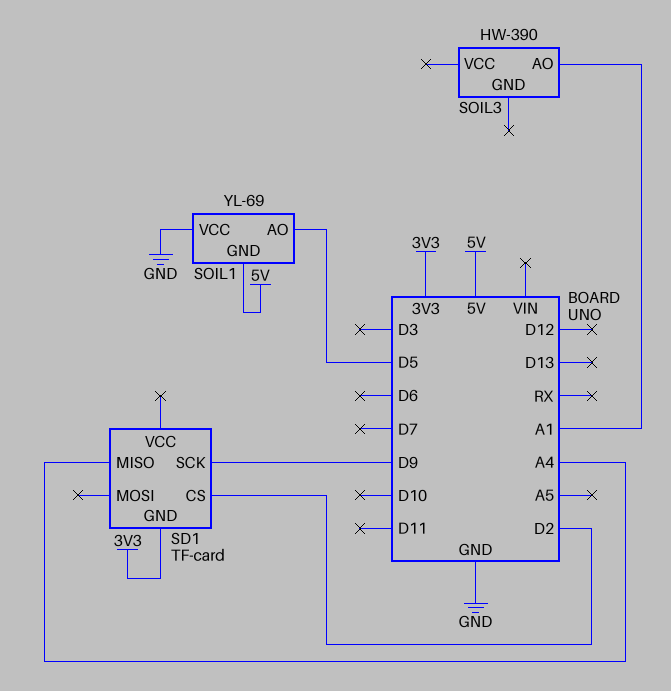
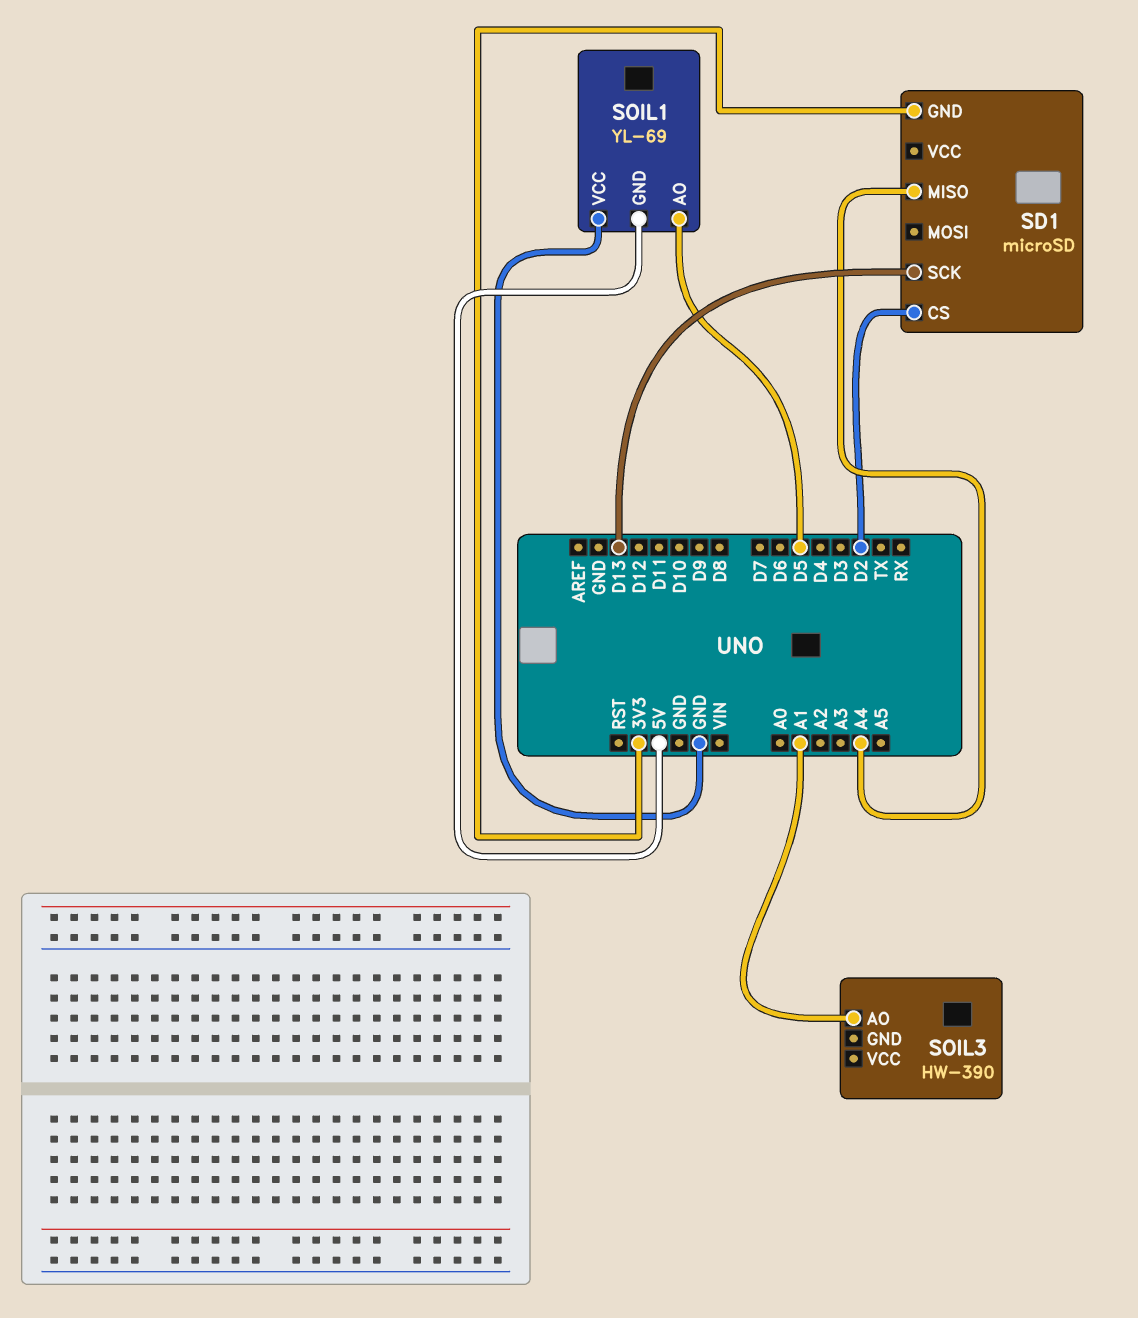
SD1: TF-card -> microSD
SD1 pin SCK: D9 -> D13

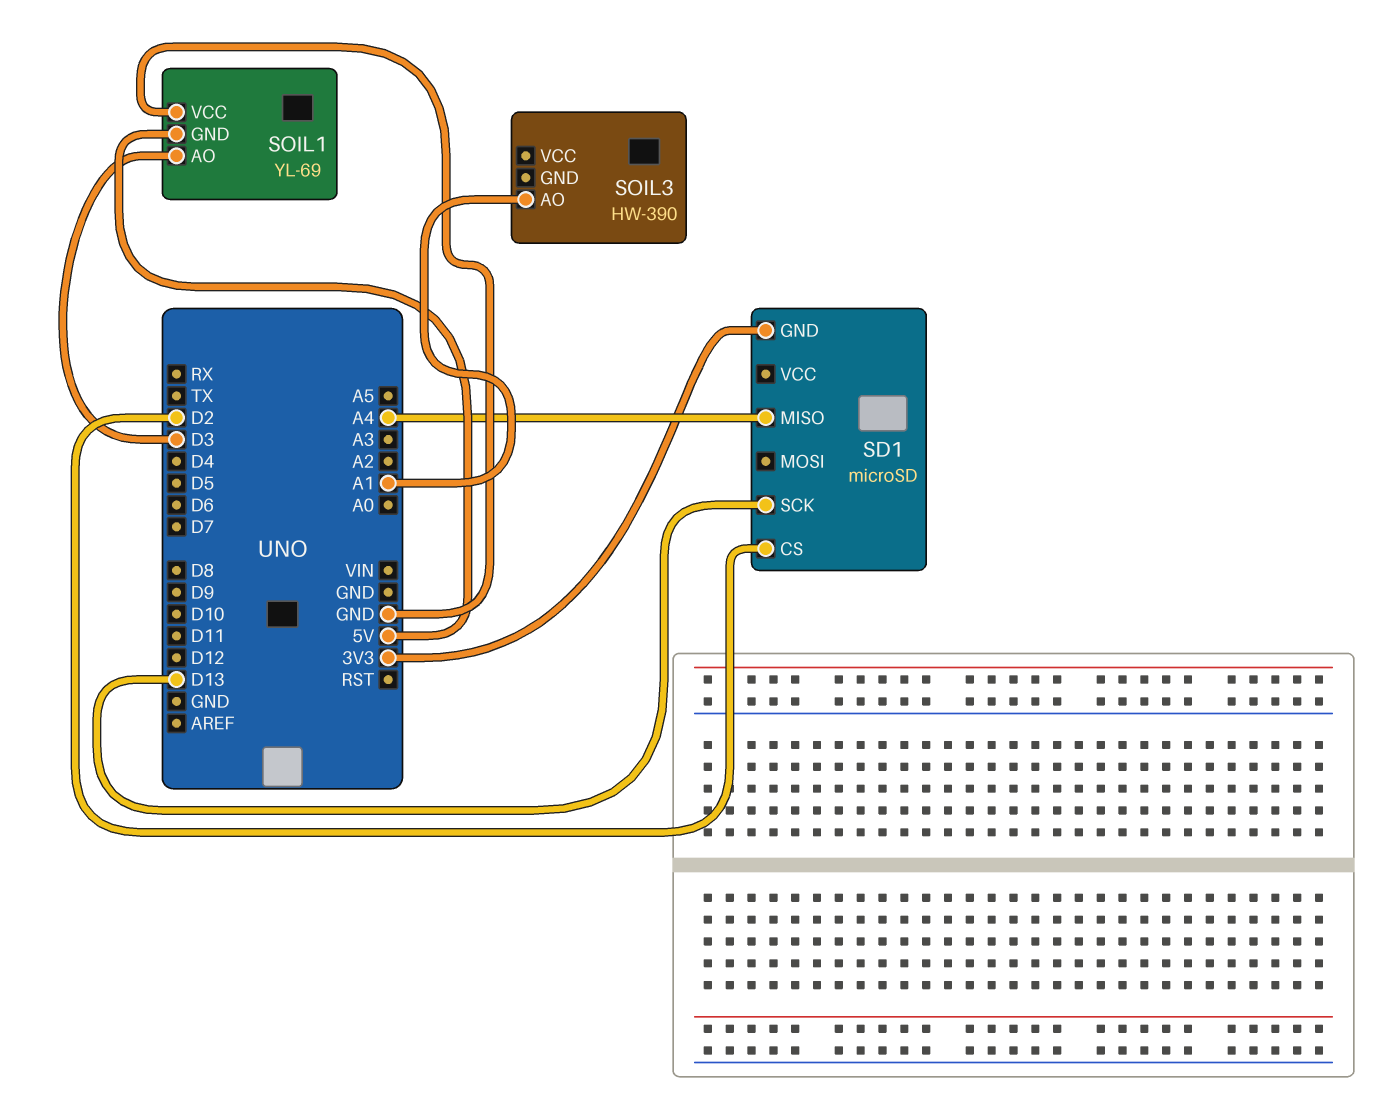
SOIL1 pin AO: D5 -> D3

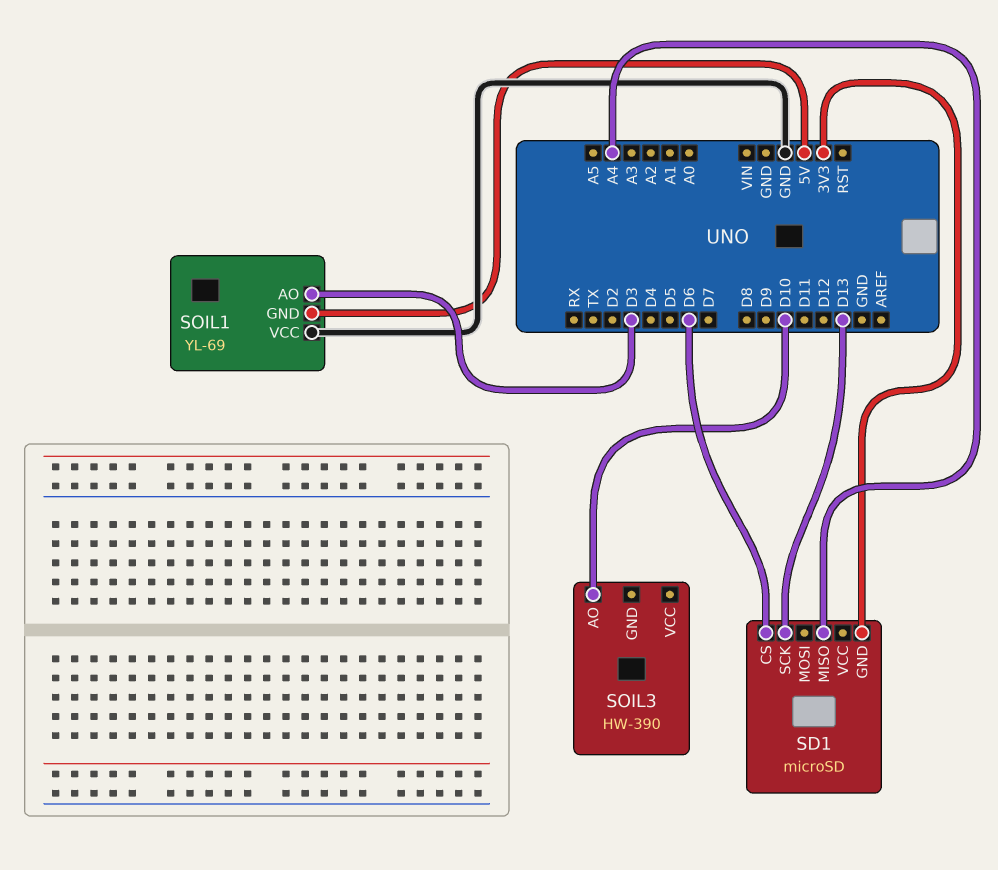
SD1 pin CS: D2 -> D6
SOIL3 pin AO: A1 -> D10

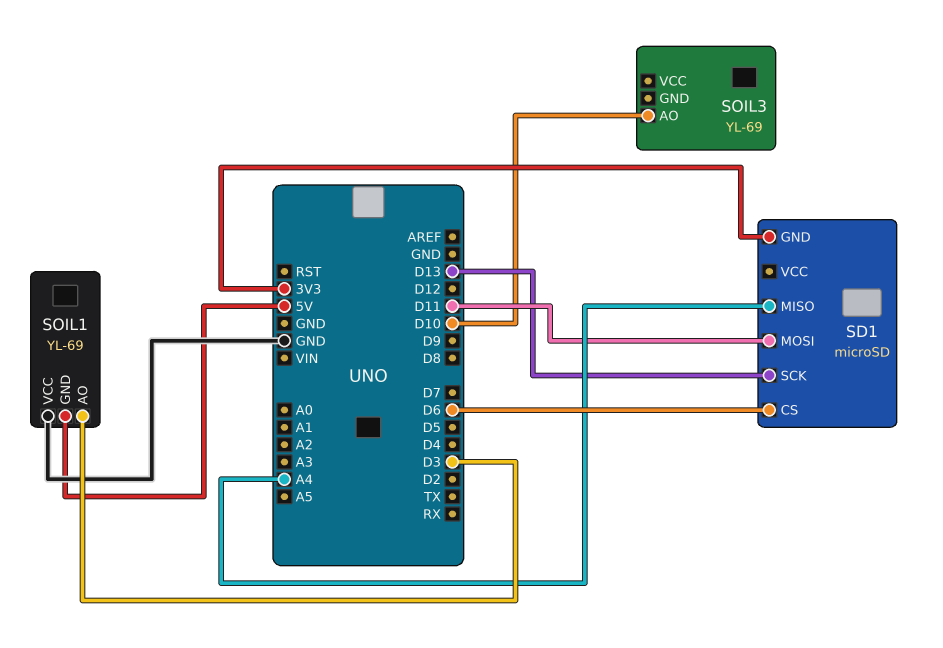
SD1 pin MOSI: none -> D11
SOIL3: HW-390 -> YL-69

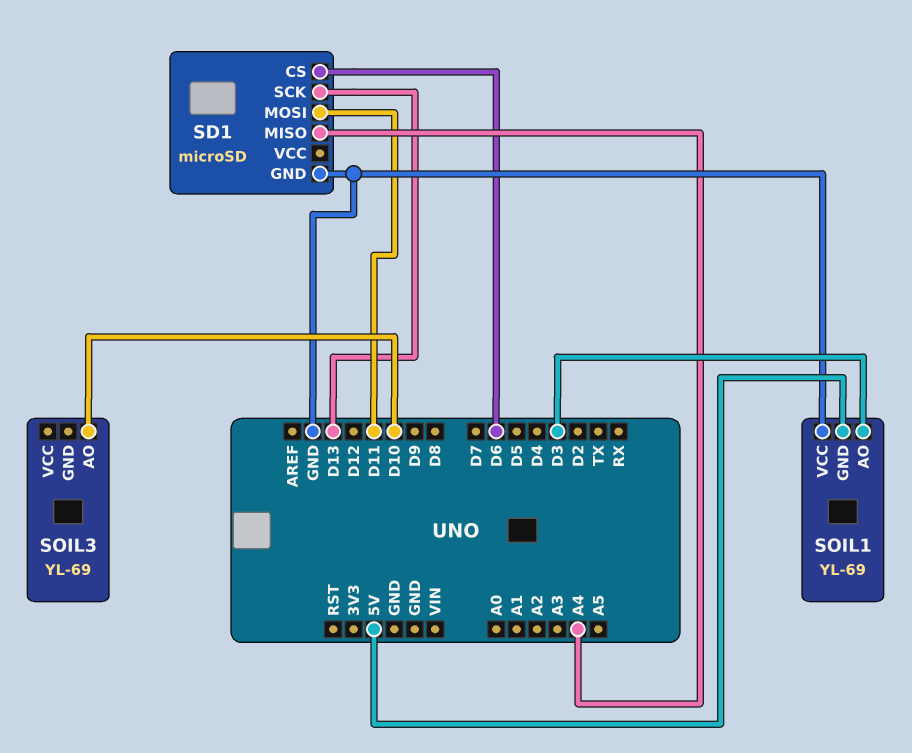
SD1 pin GND: 3V3 -> GND

